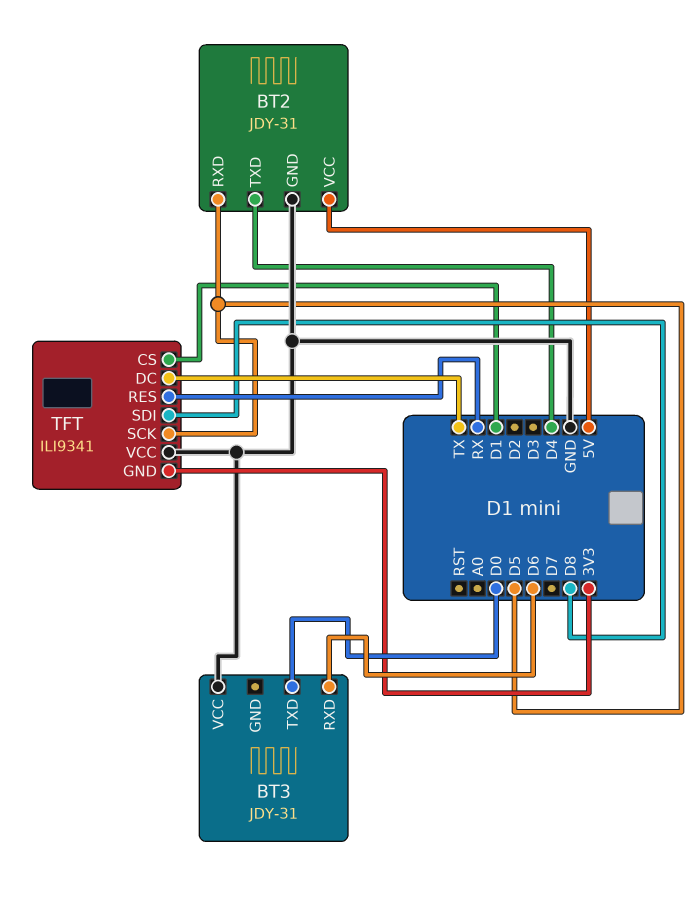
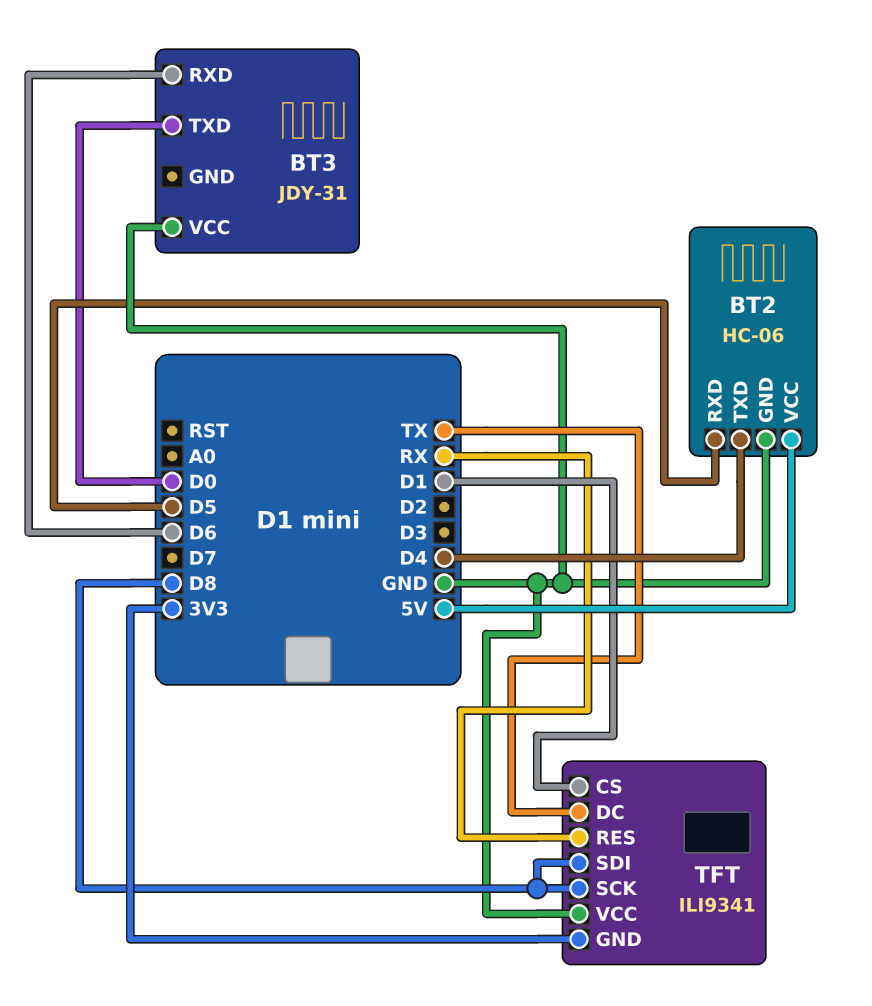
BT2: JDY-31 -> HC-06
TFT pin SCK: D5 -> D8

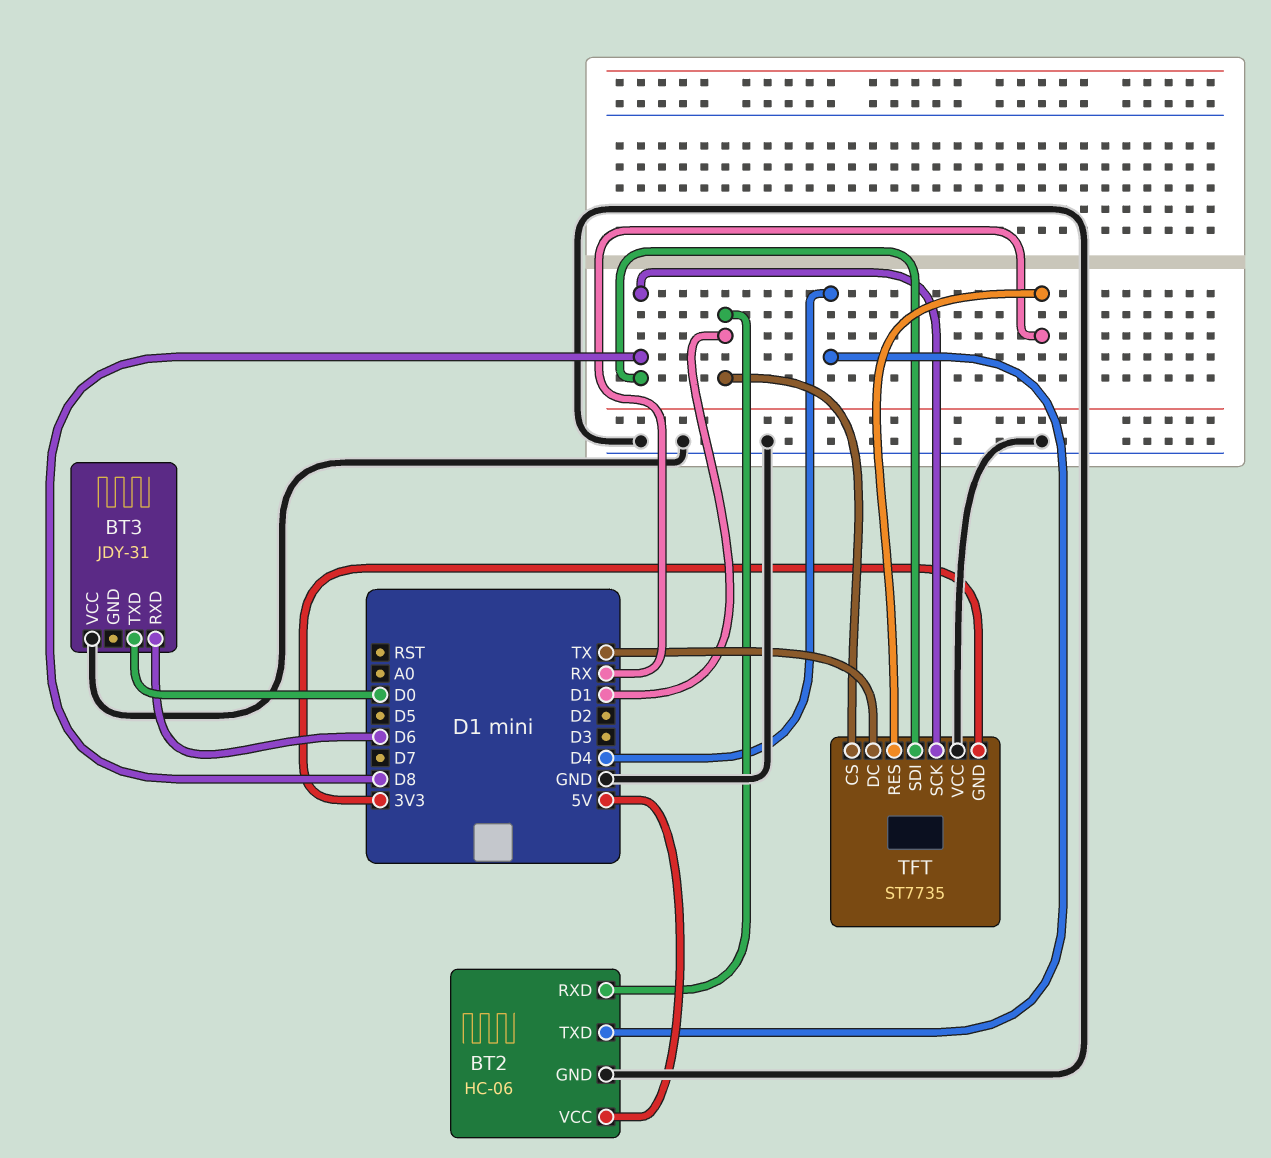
BT2 pin RXD: D5 -> D1
TFT: ILI9341 -> ST7735

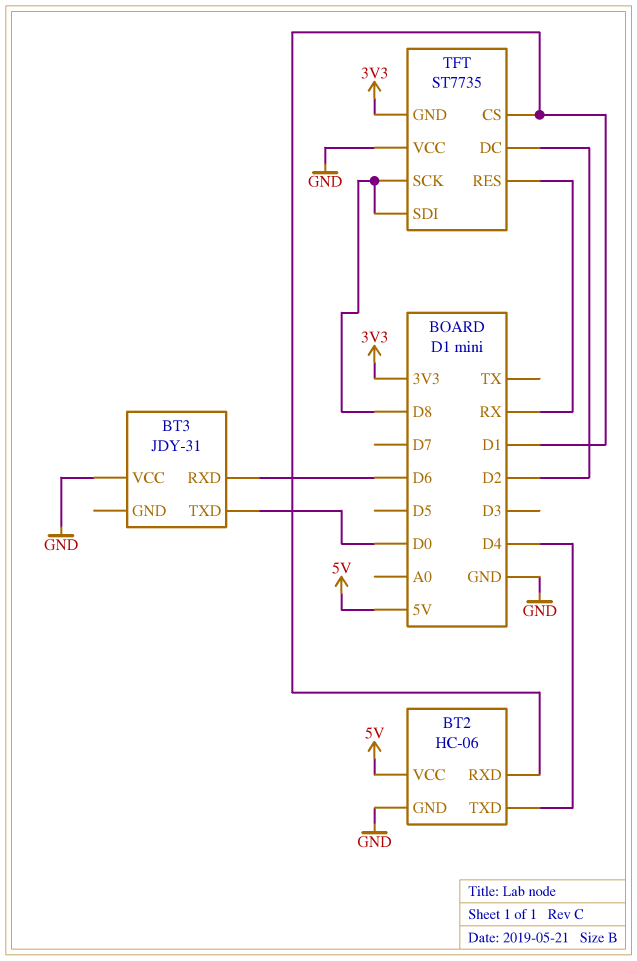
TFT pin DC: TX -> D2

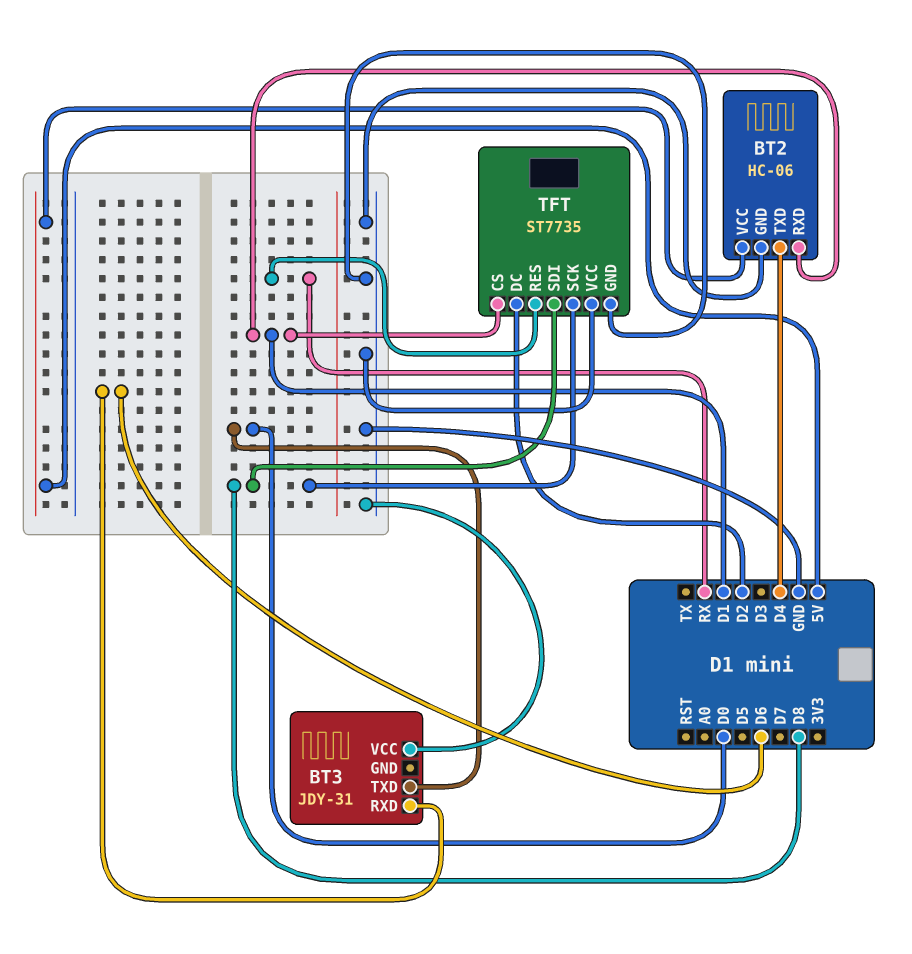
TFT pin GND: 3V3 -> GND

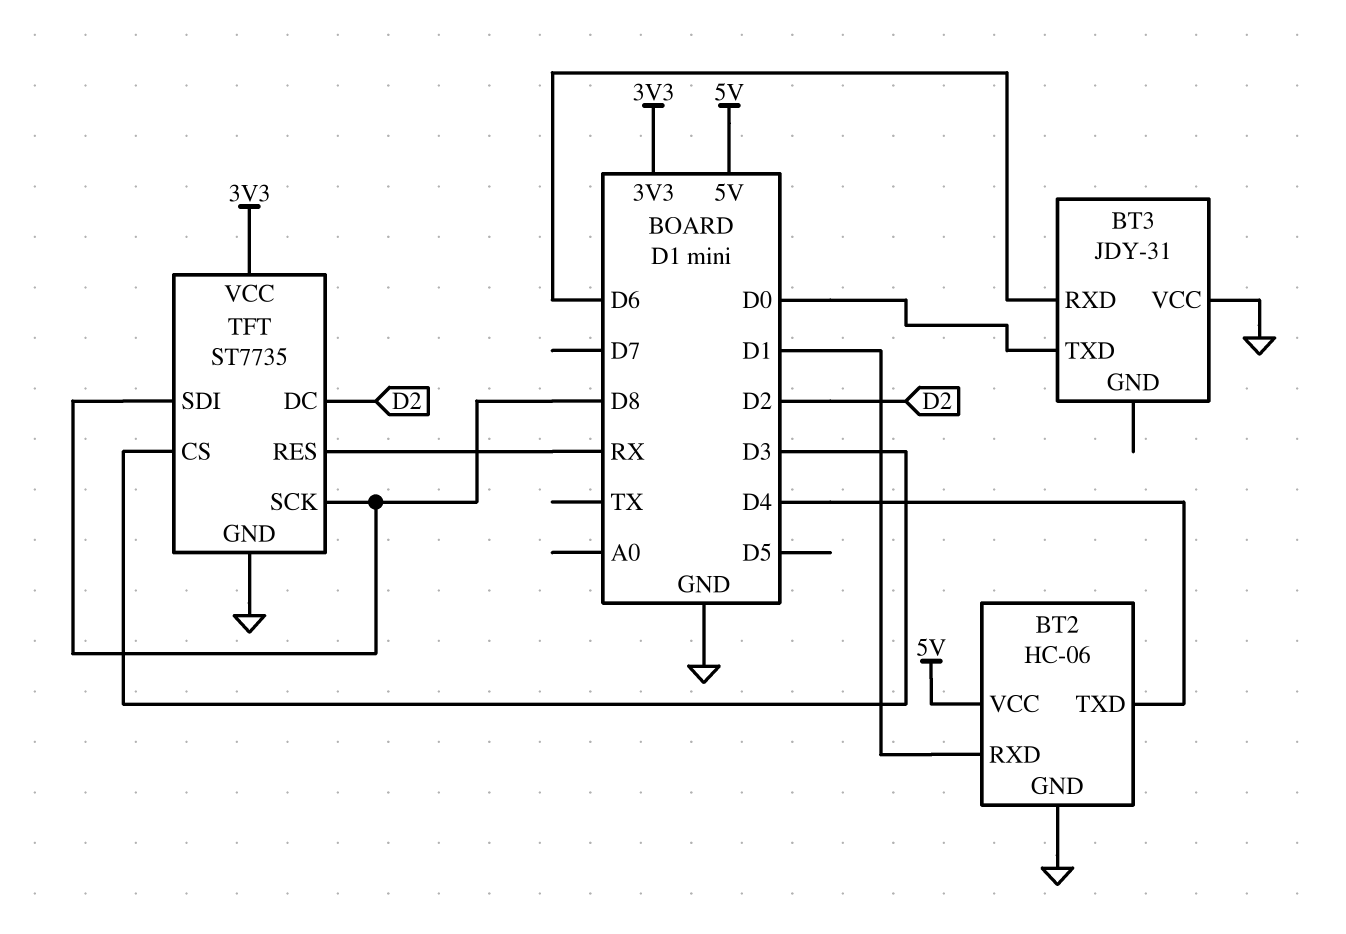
TFT pin CS: D1 -> D3
TFT pin VCC: GND -> 3V3

